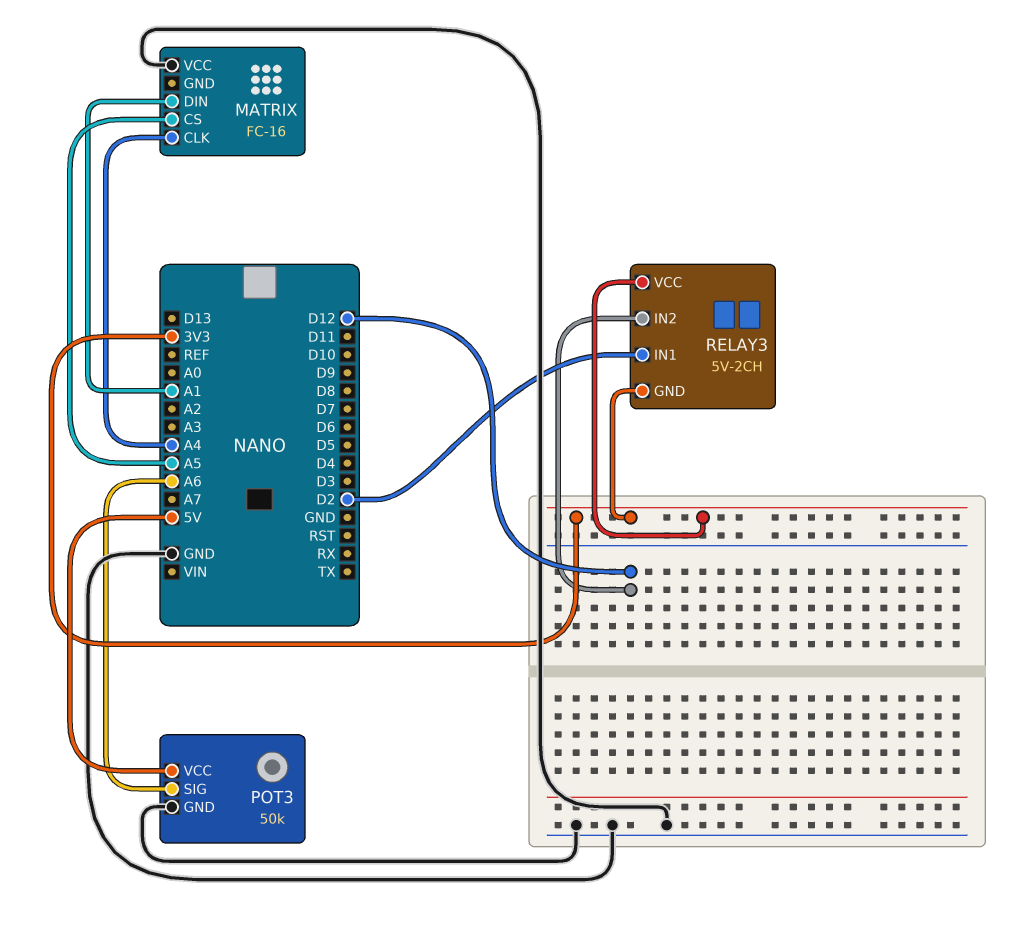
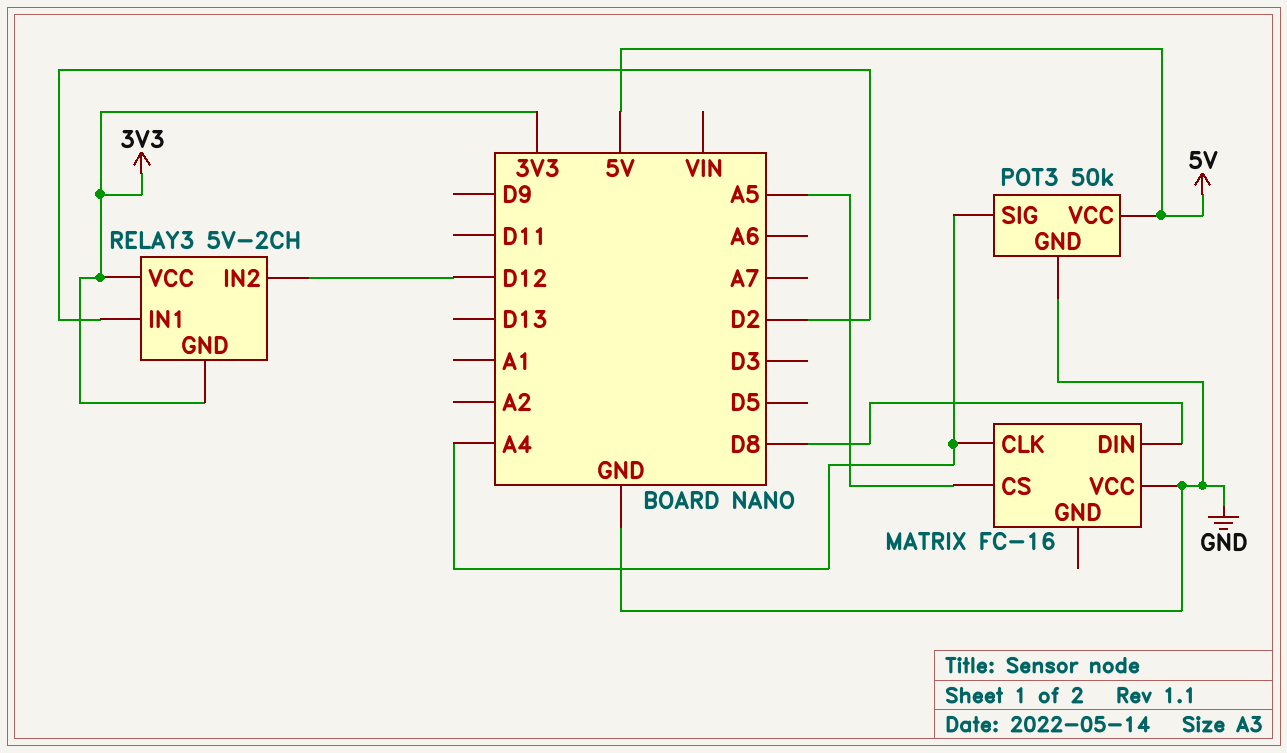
MATRIX pin DIN: A1 -> D8
POT3 pin SIG: A6 -> A4

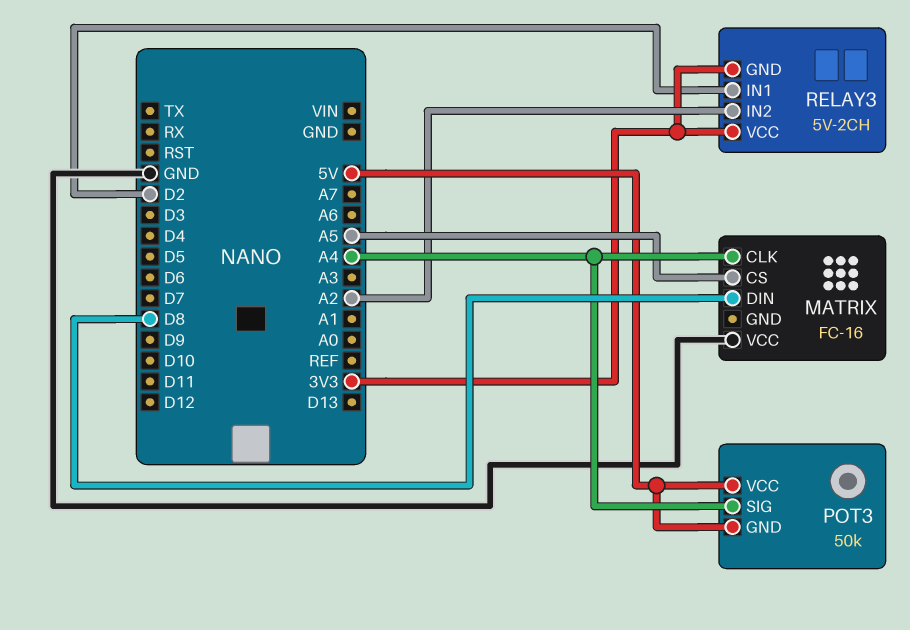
POT3 pin GND: GND -> 5V
RELAY3 pin IN2: D12 -> A2

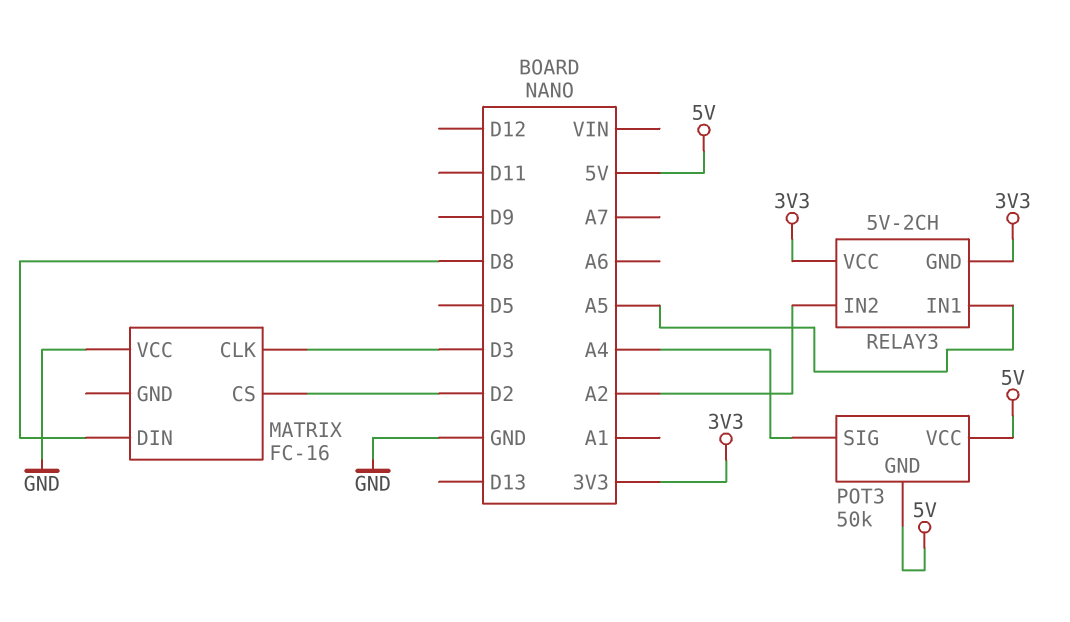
MATRIX pin CLK: A4 -> D3
MATRIX pin CS: A5 -> D2
RELAY3 pin IN1: D2 -> A5

